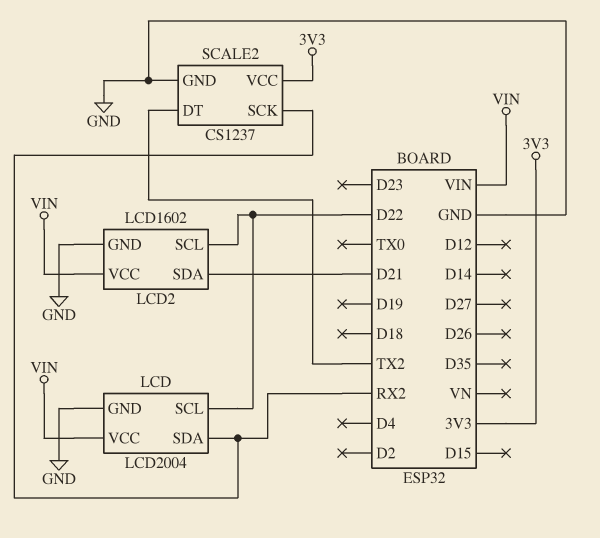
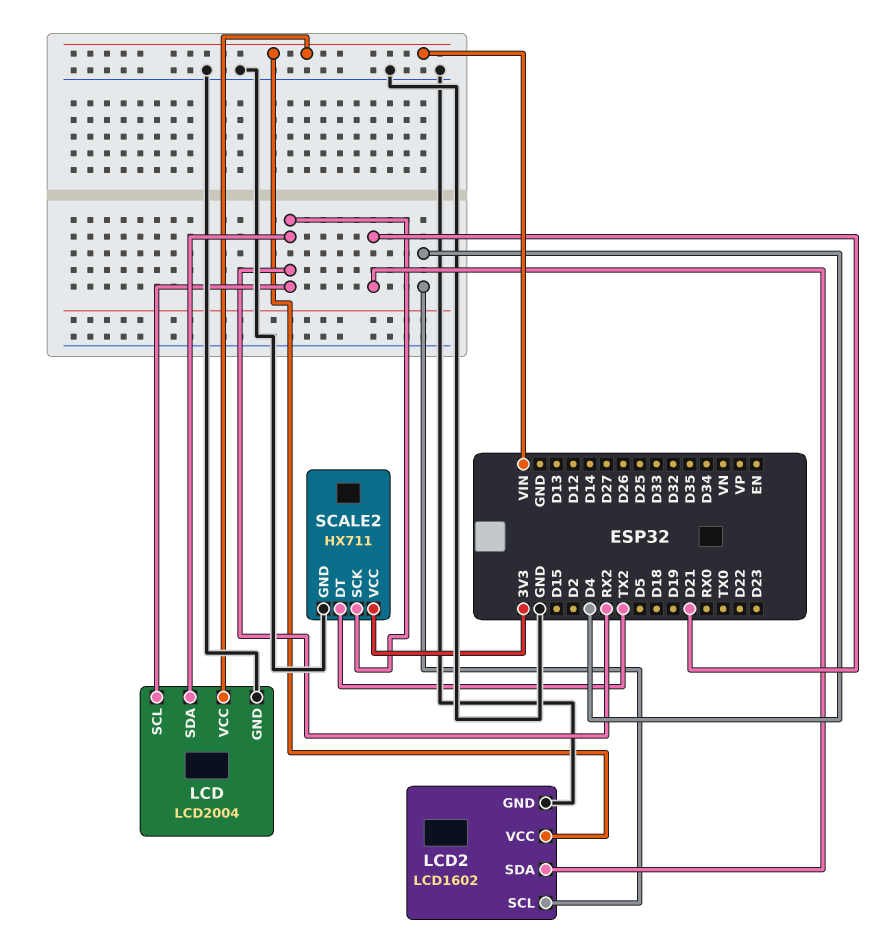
LCD pin SCL: D22 -> RX2
LCD2 pin SCL: D22 -> D4
SCALE2: CS1237 -> HX711

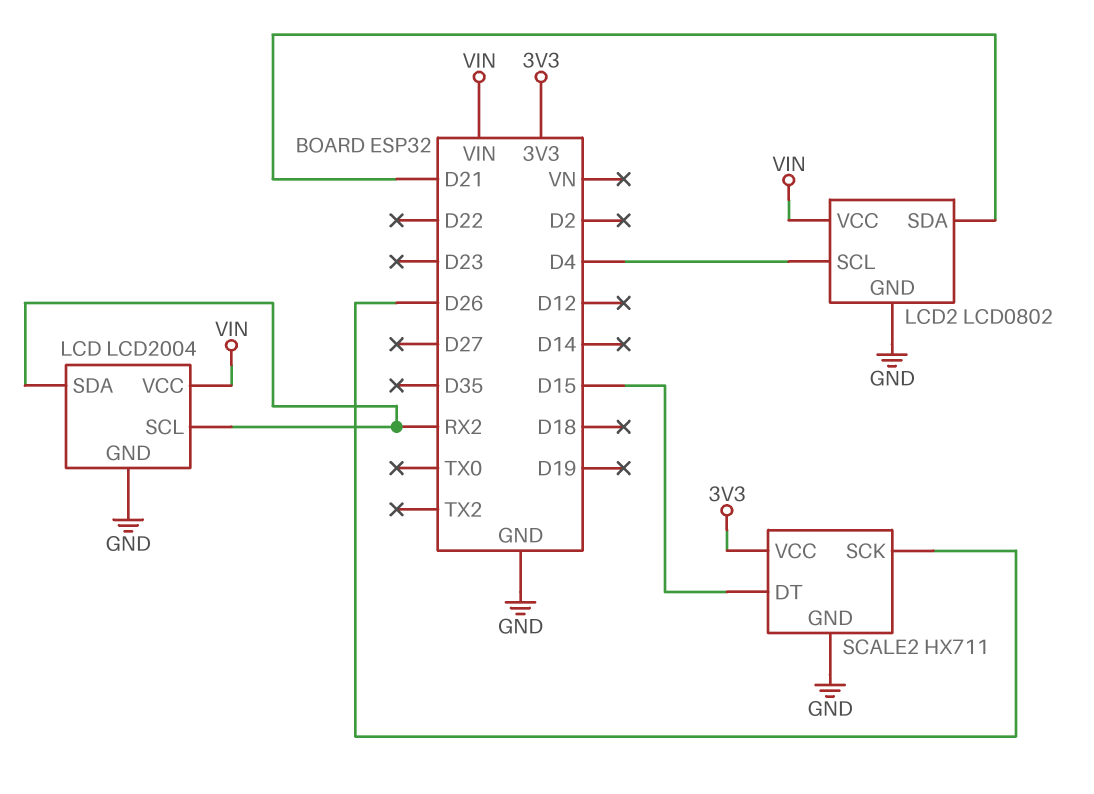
LCD2: LCD1602 -> LCD0802
SCALE2 pin DT: TX2 -> D15
SCALE2 pin SCK: RX2 -> D26

